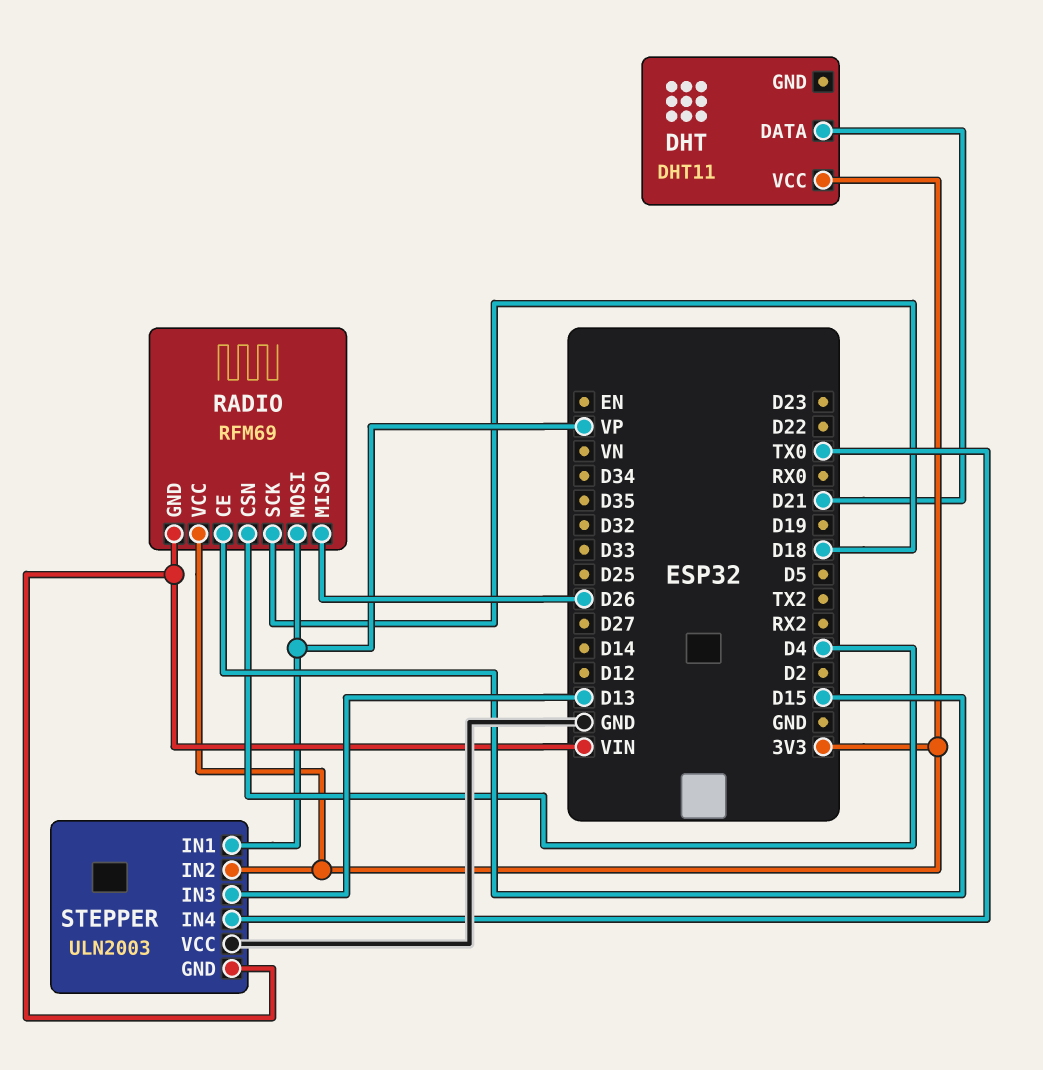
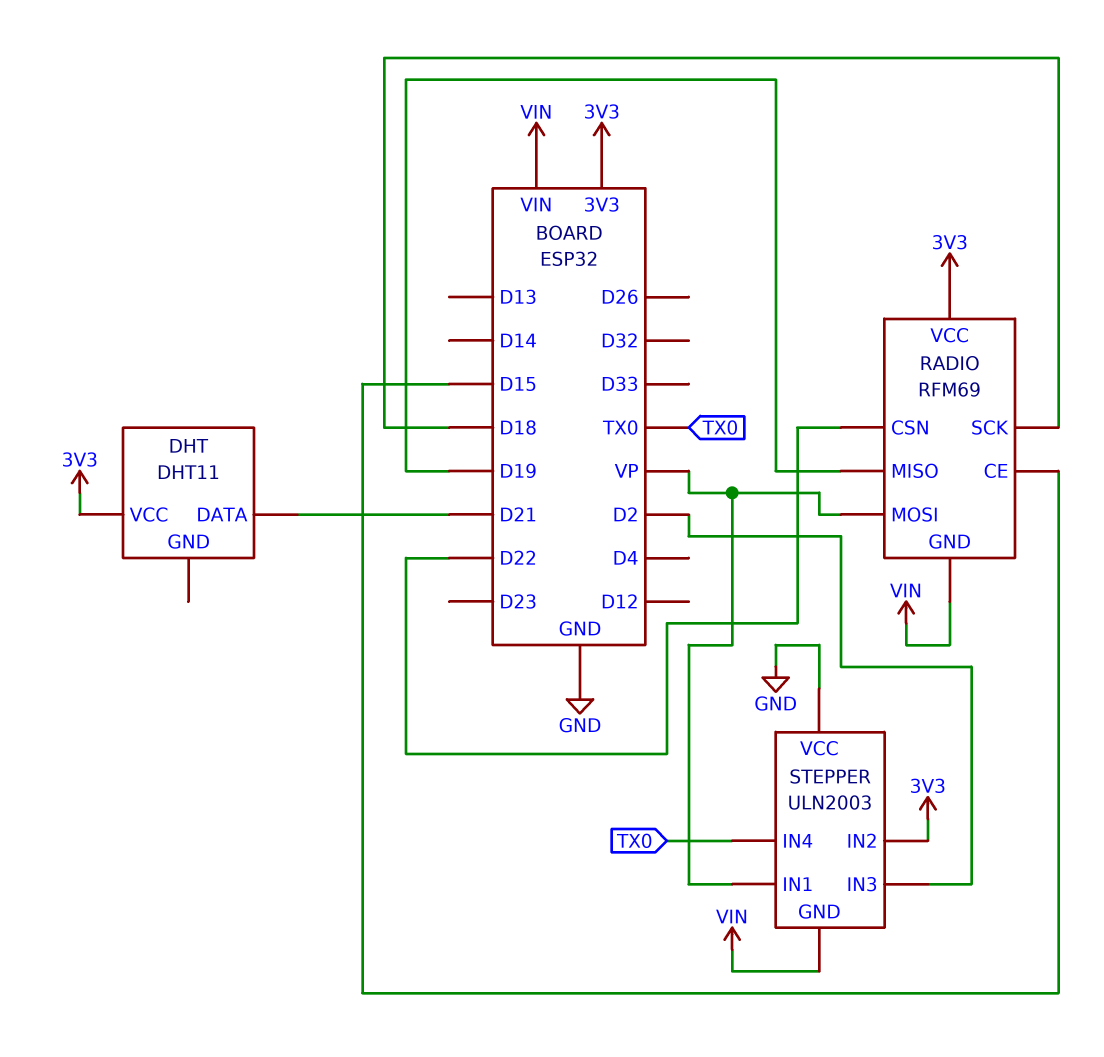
RADIO pin CSN: D4 -> D22
RADIO pin MISO: D26 -> D19
STEPPER pin IN3: D13 -> D2

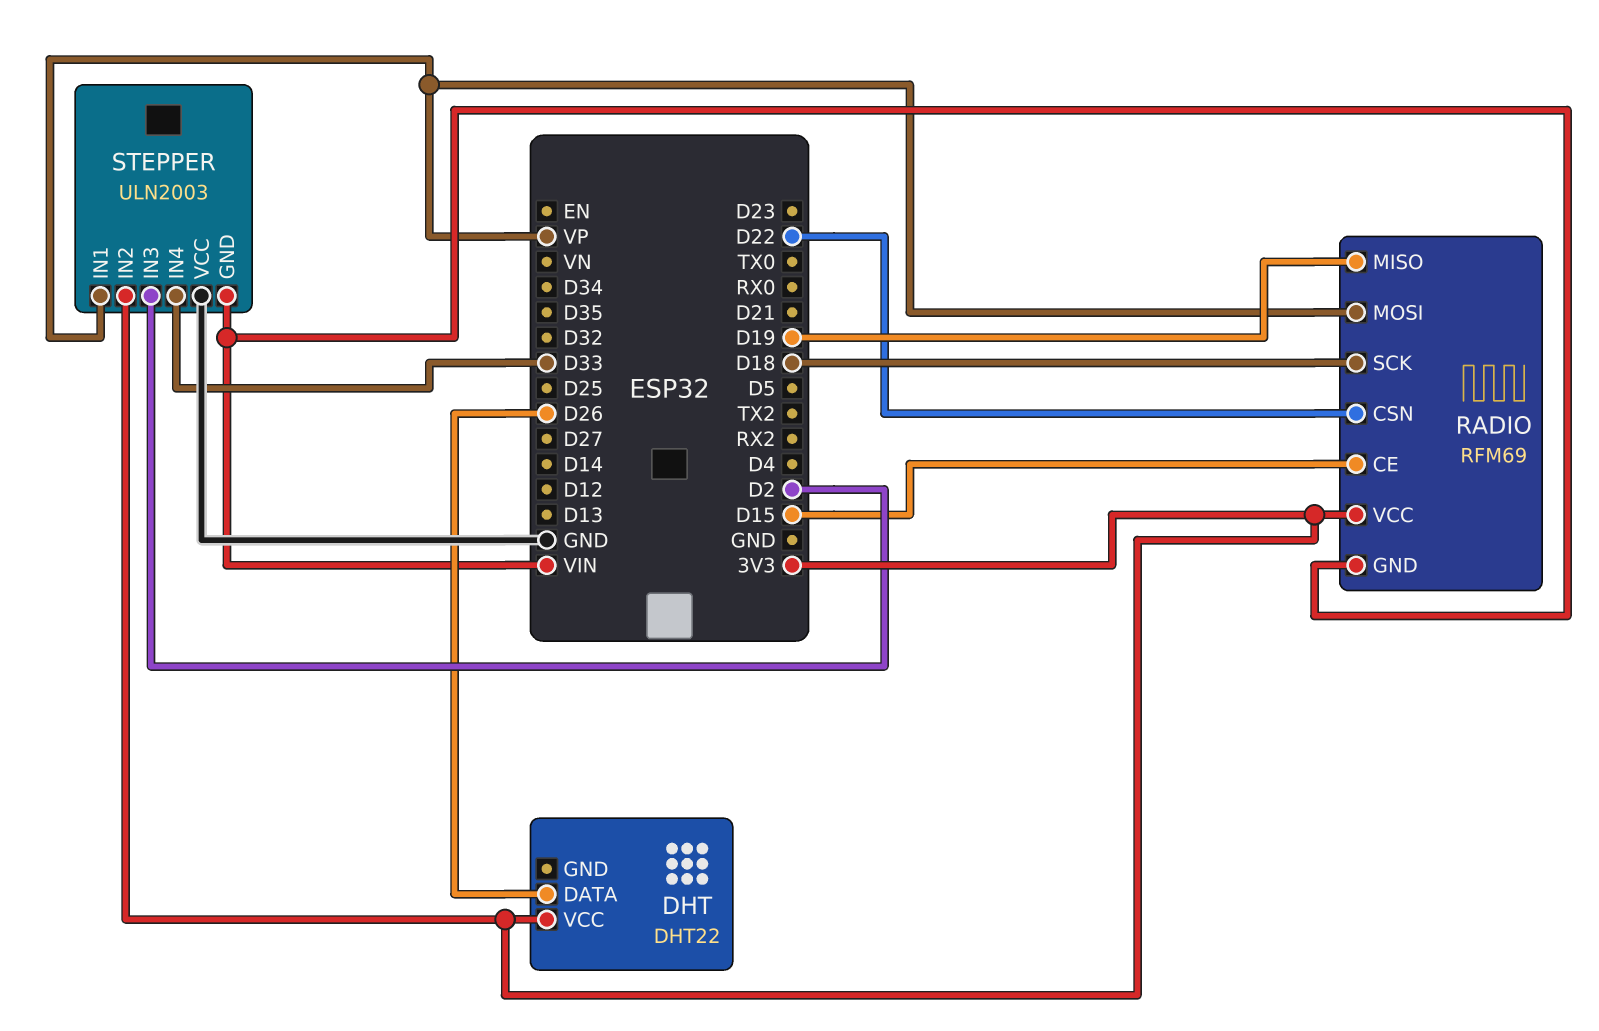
DHT: DHT11 -> DHT22
DHT pin DATA: D21 -> D26
STEPPER pin IN4: TX0 -> D33

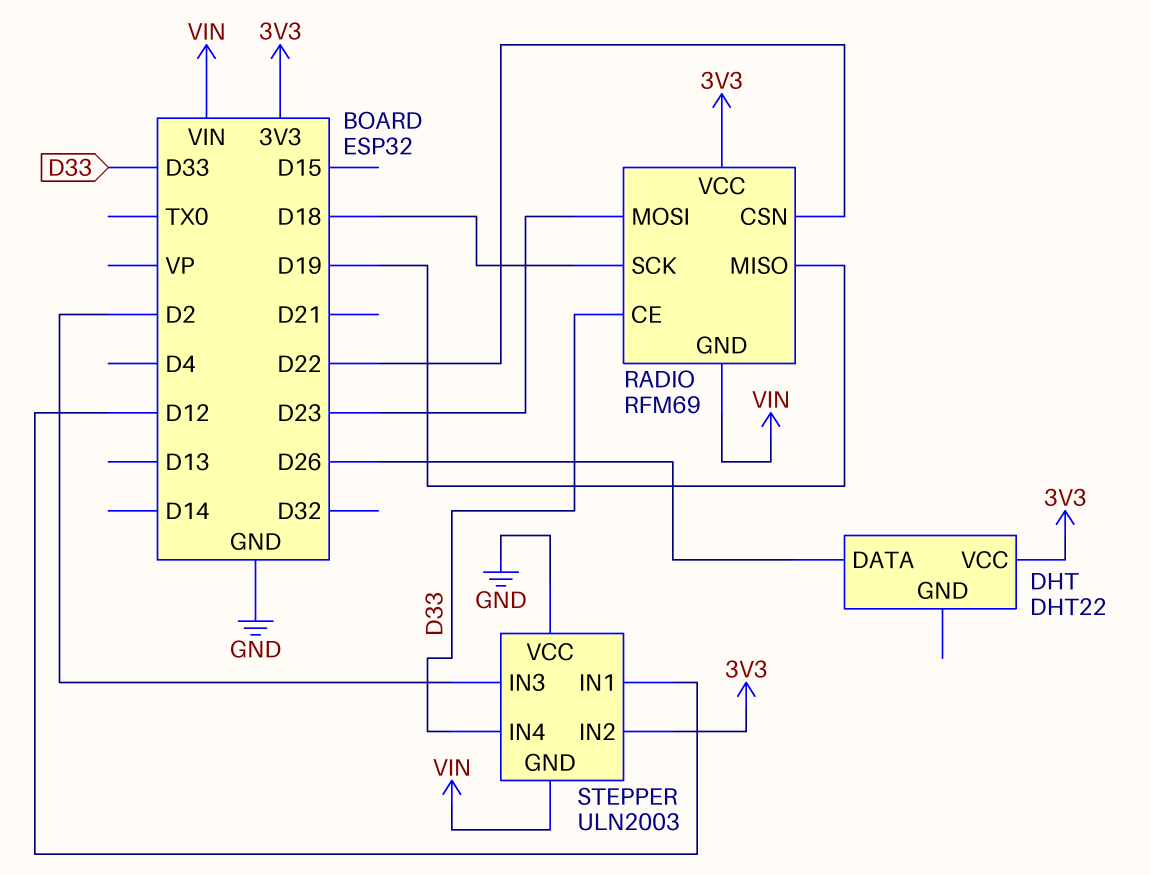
RADIO pin CE: D15 -> D33
RADIO pin MOSI: VP -> D23
STEPPER pin IN1: VP -> D12

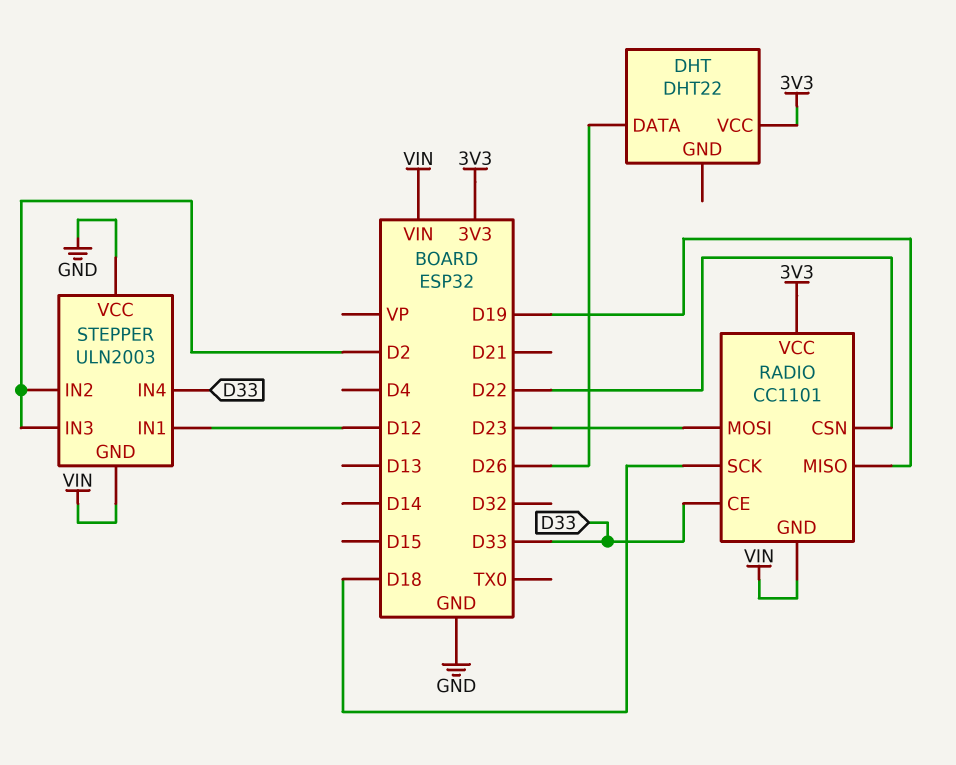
RADIO: RFM69 -> CC1101
STEPPER pin IN2: 3V3 -> D2

